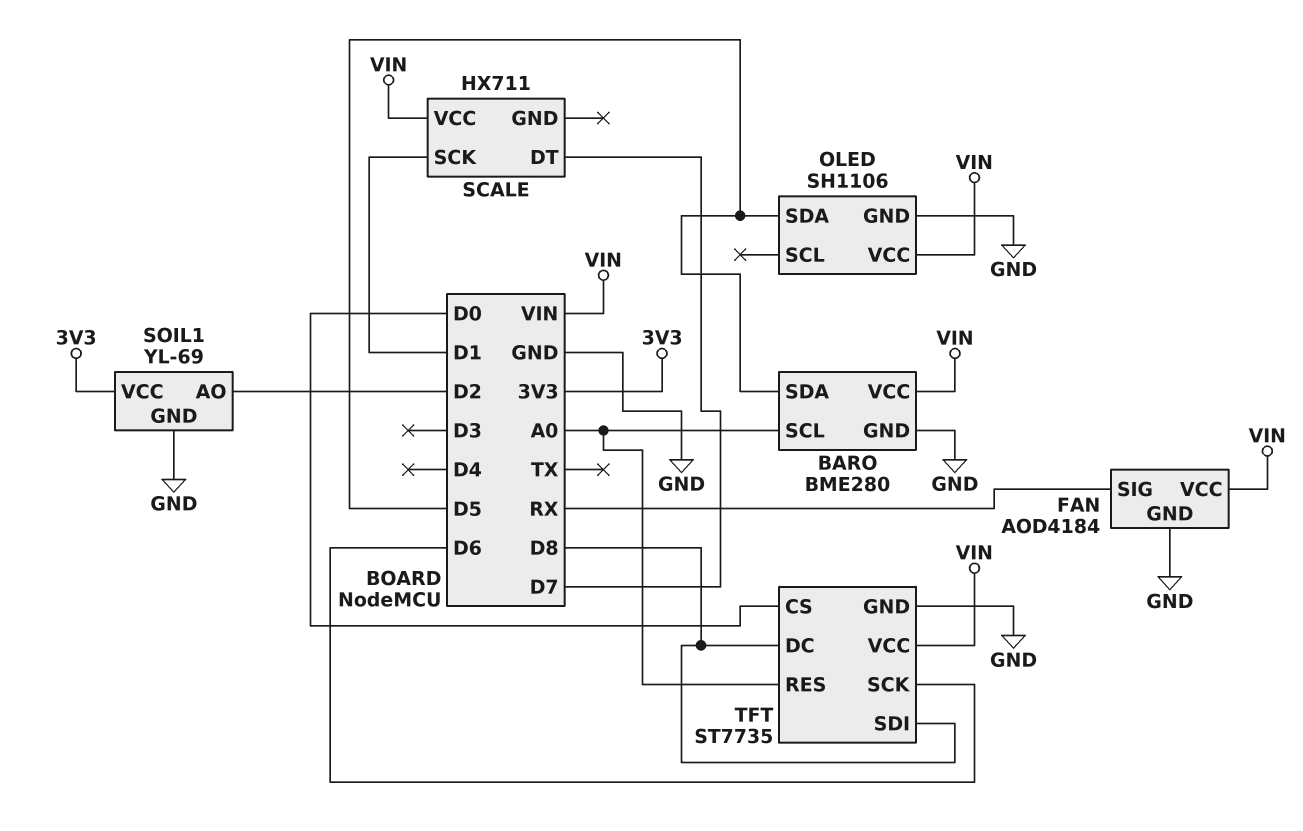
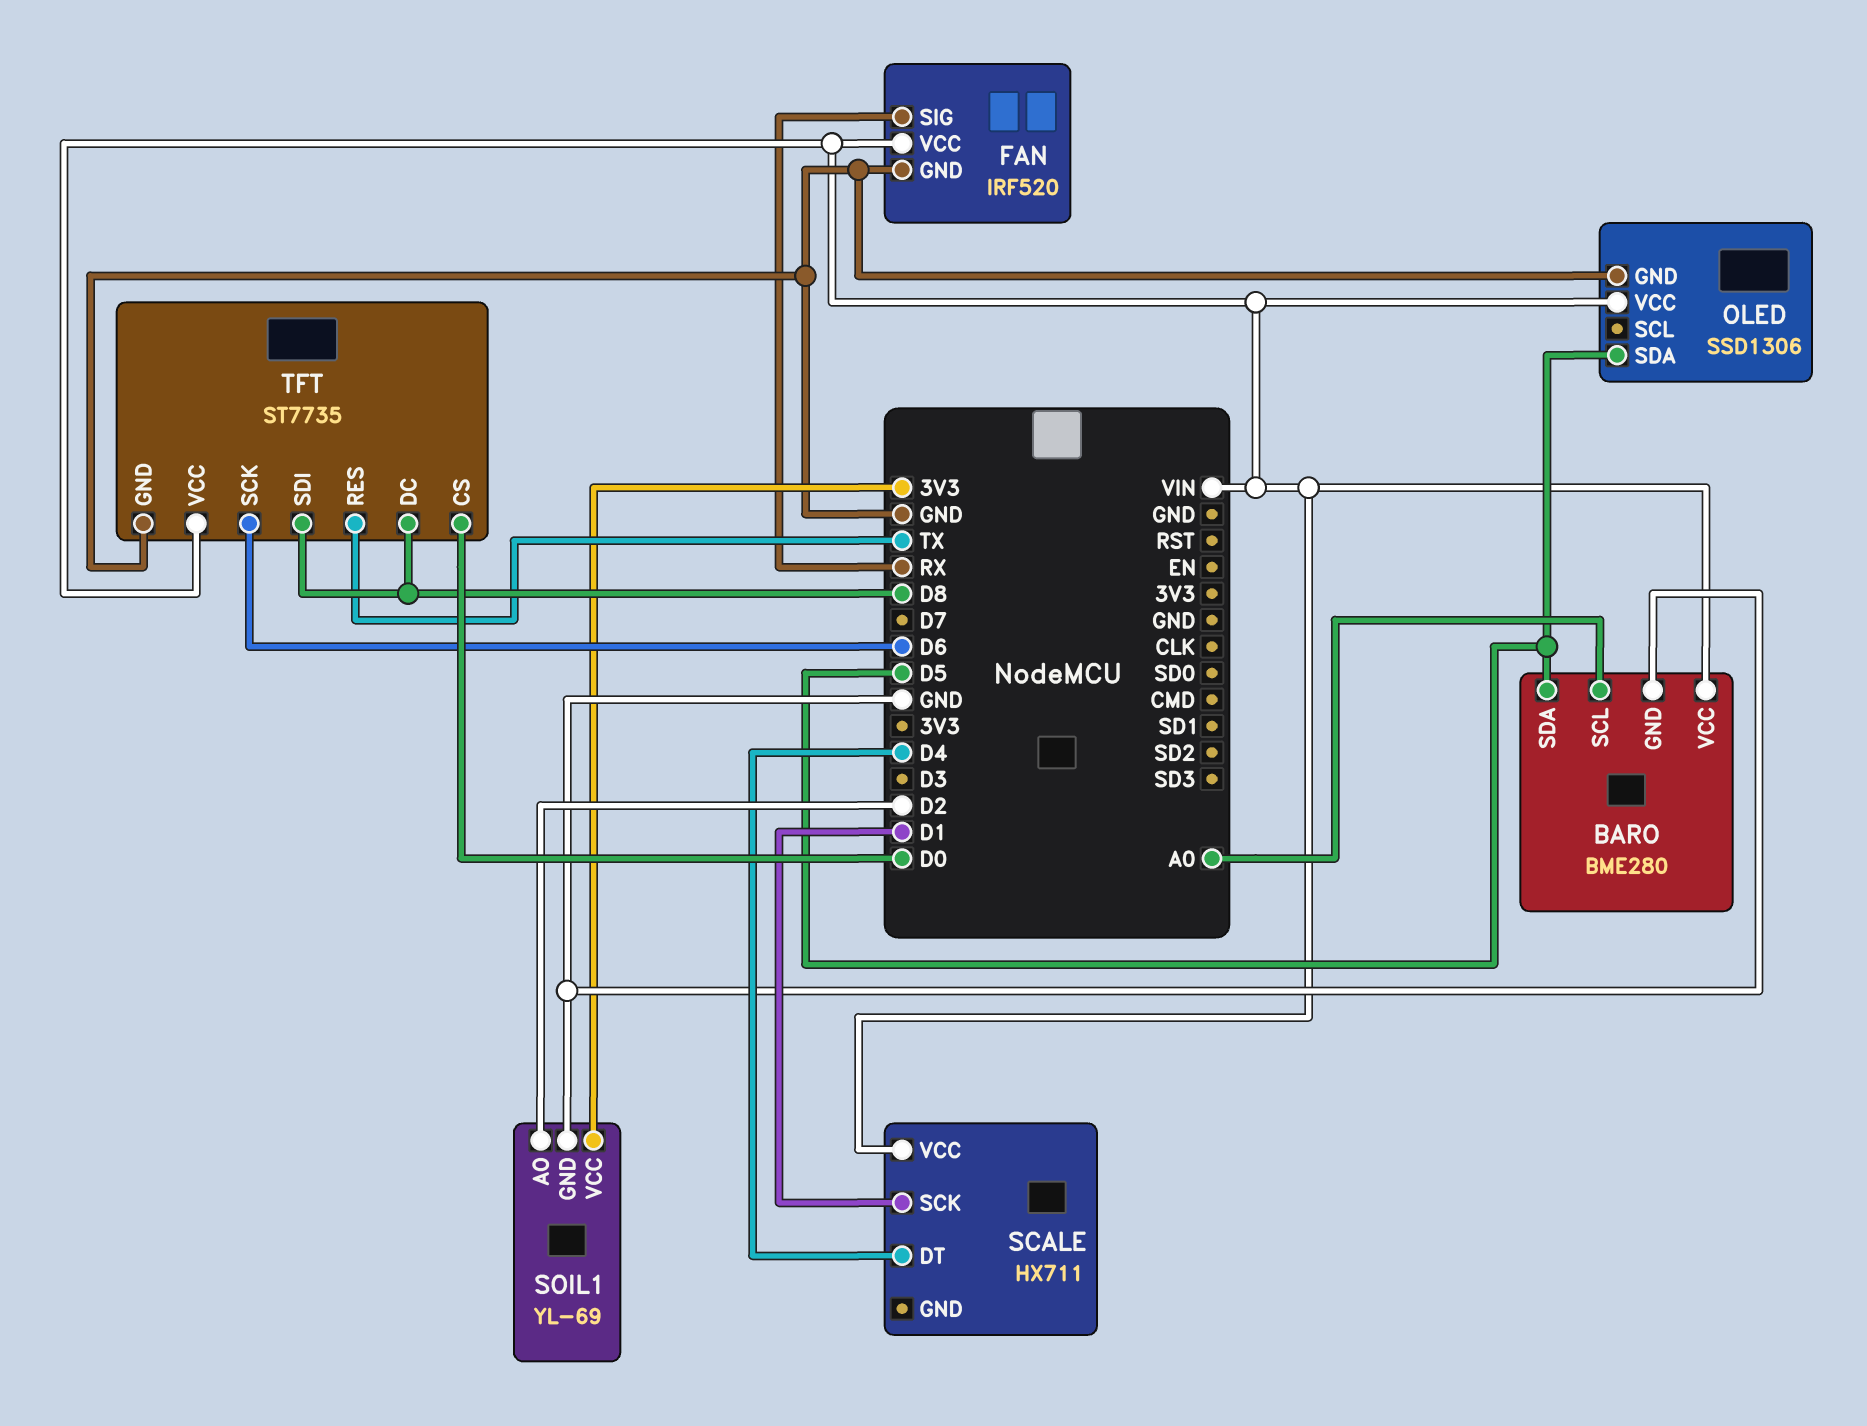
FAN: AOD4184 -> IRF520
OLED: SH1106 -> SSD1306
SCALE pin DT: D7 -> D4
TFT pin RES: A0 -> TX

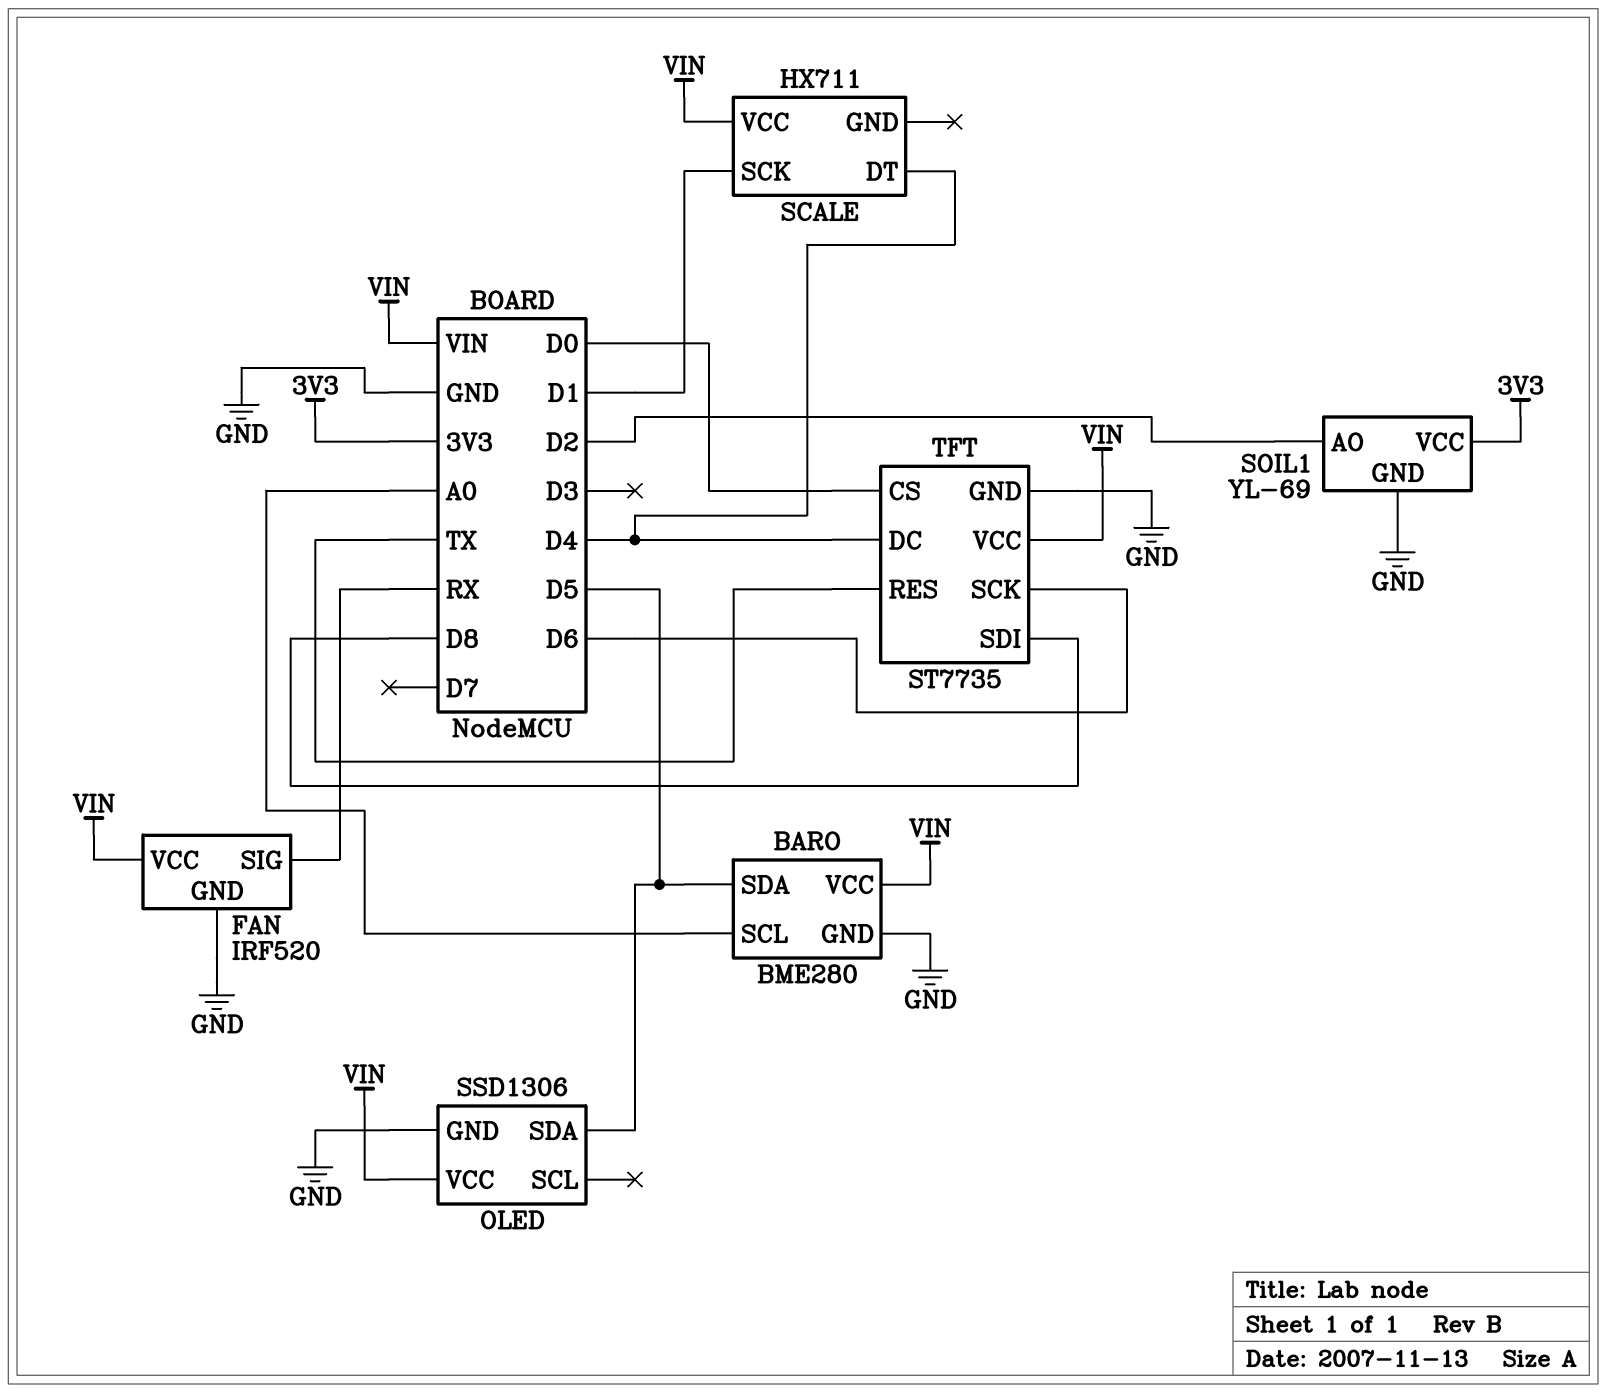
TFT pin DC: D8 -> D4

